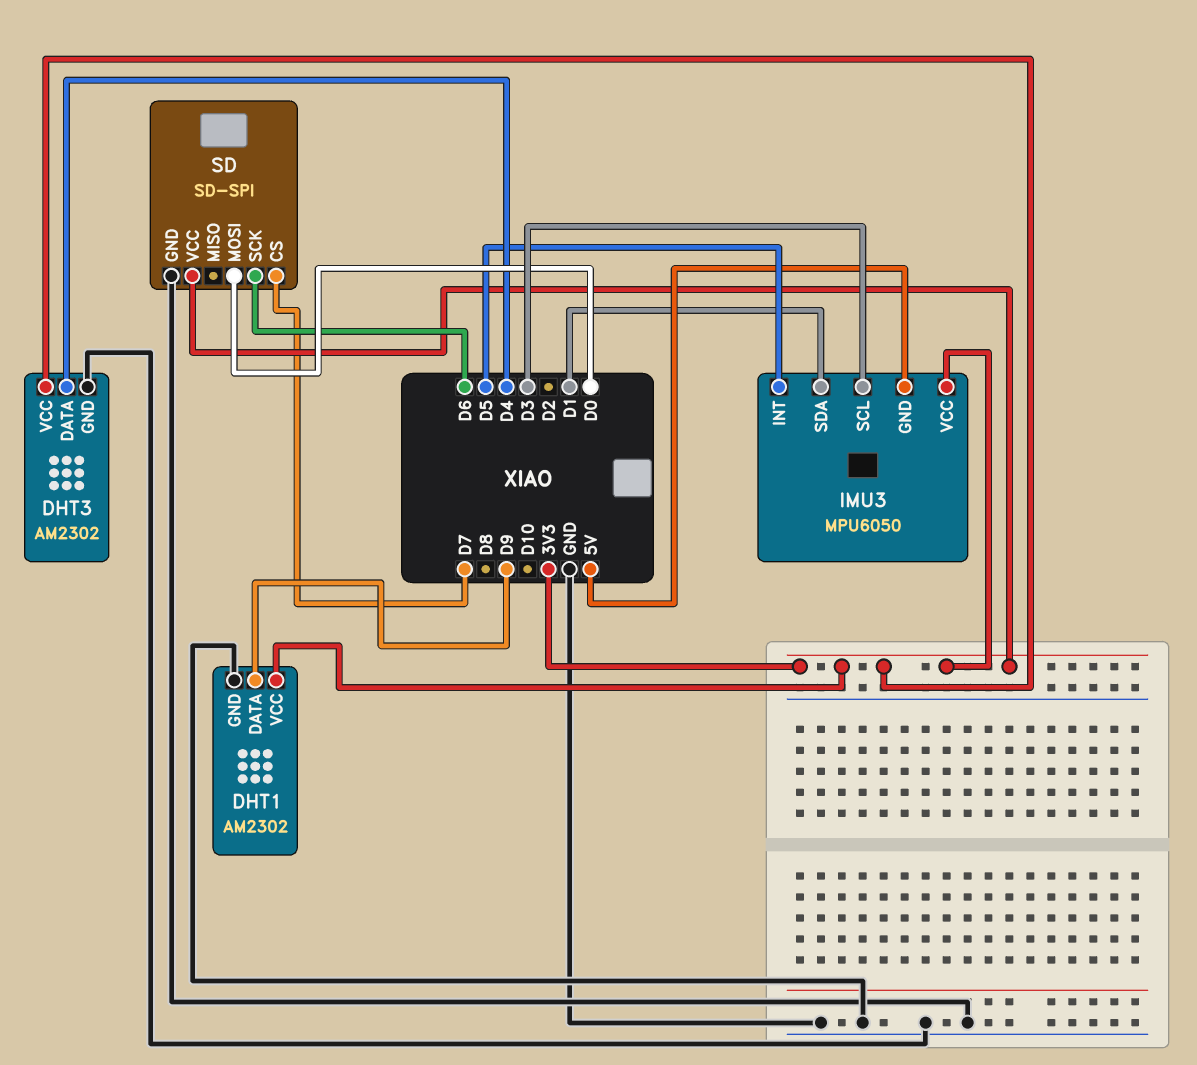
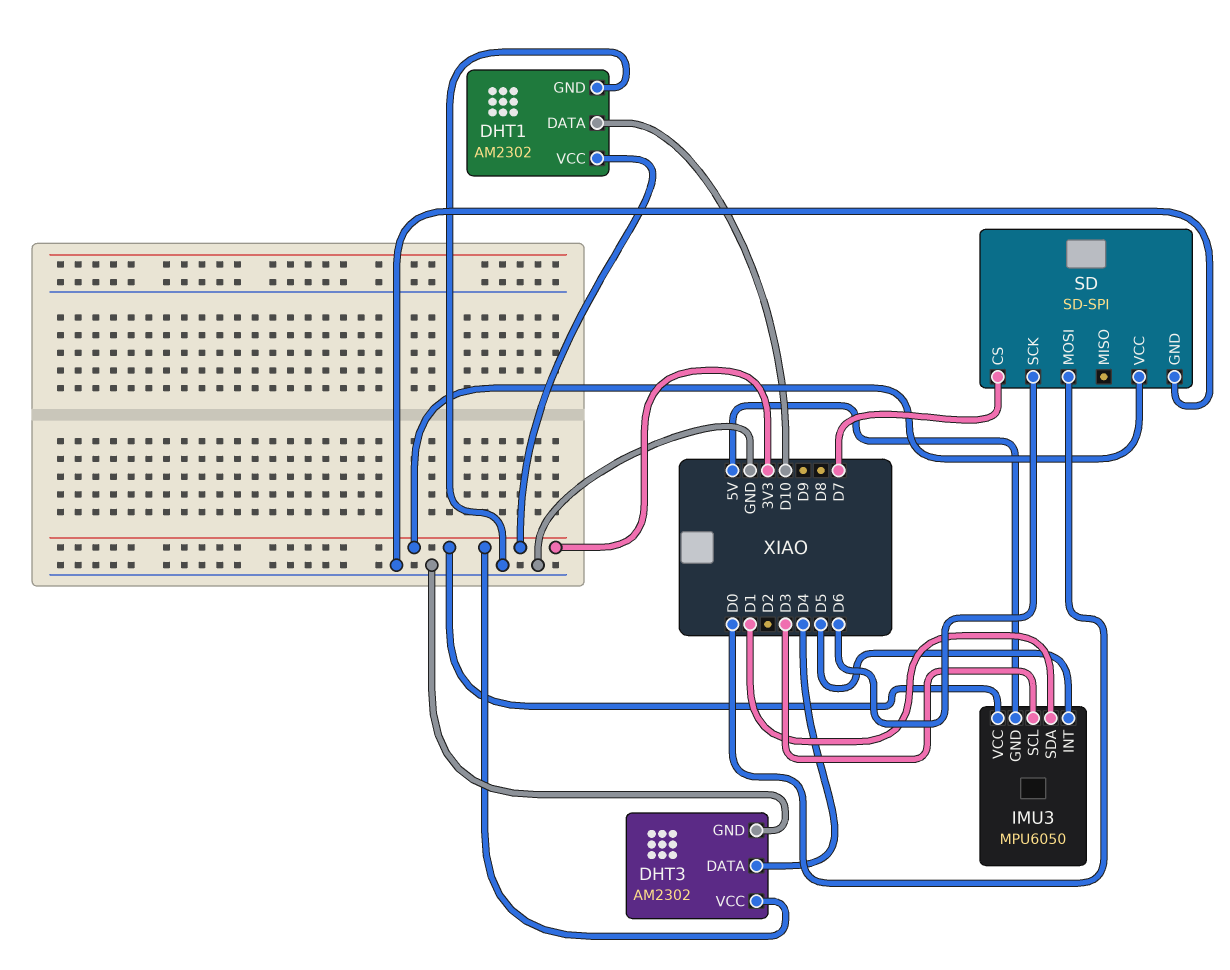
DHT1 pin DATA: D9 -> D10

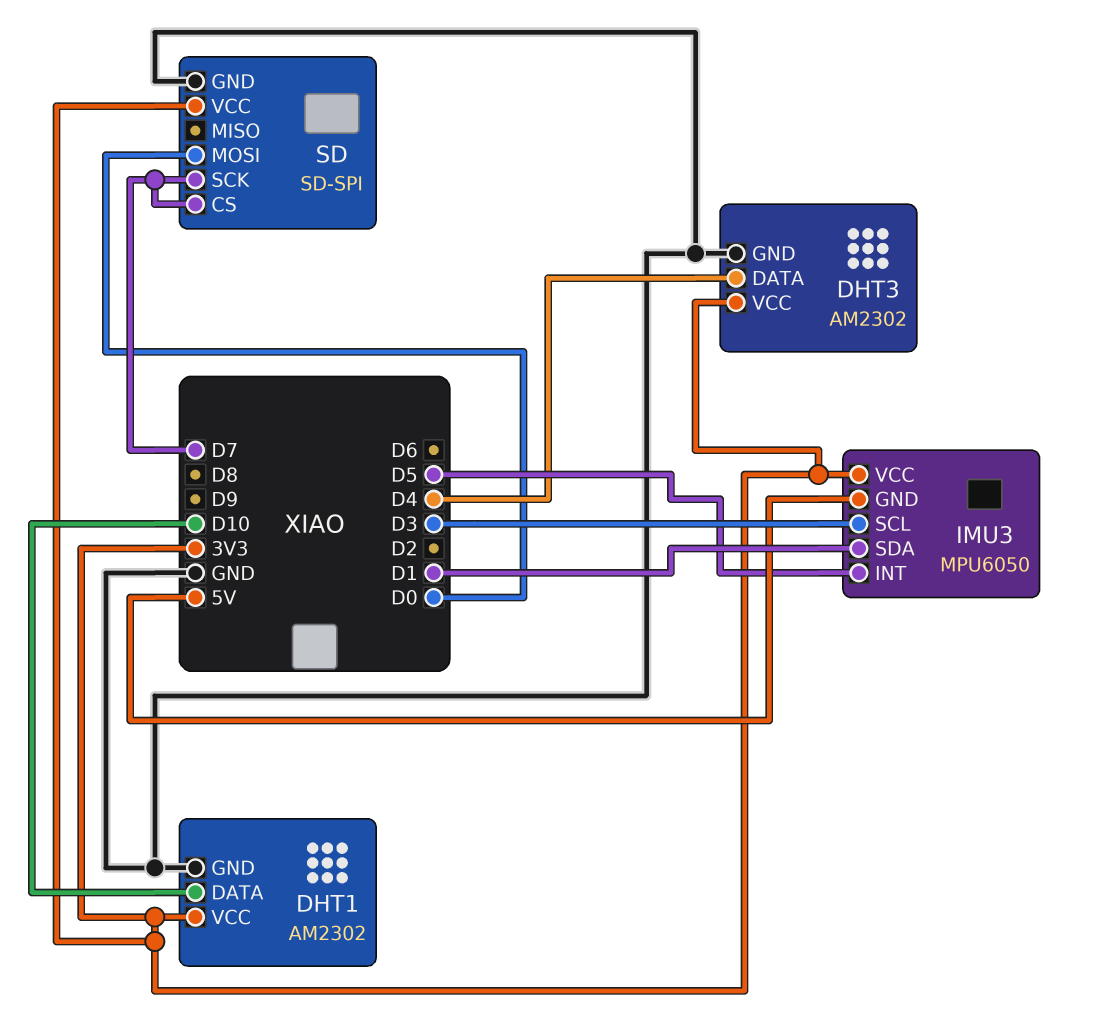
SD pin SCK: D6 -> D7

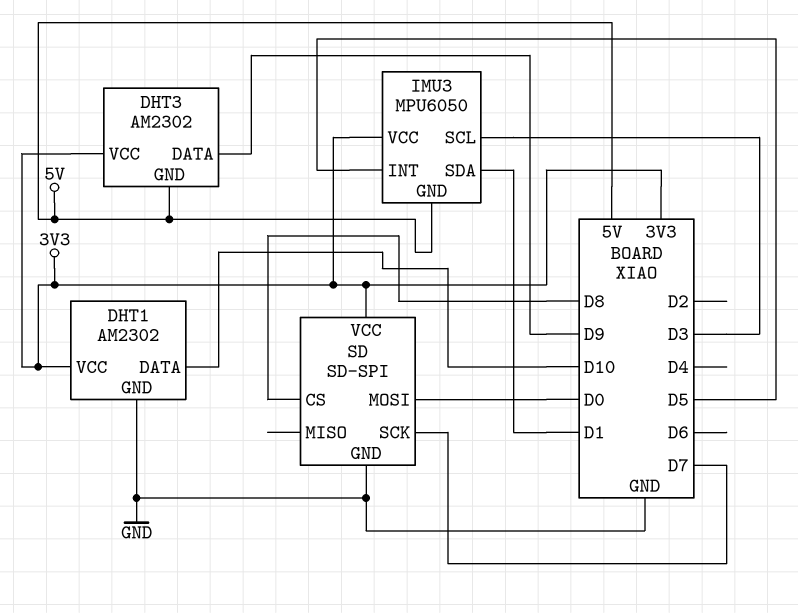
DHT3 pin DATA: D4 -> D9
DHT3 pin GND: GND -> 5V
SD pin CS: D7 -> D8

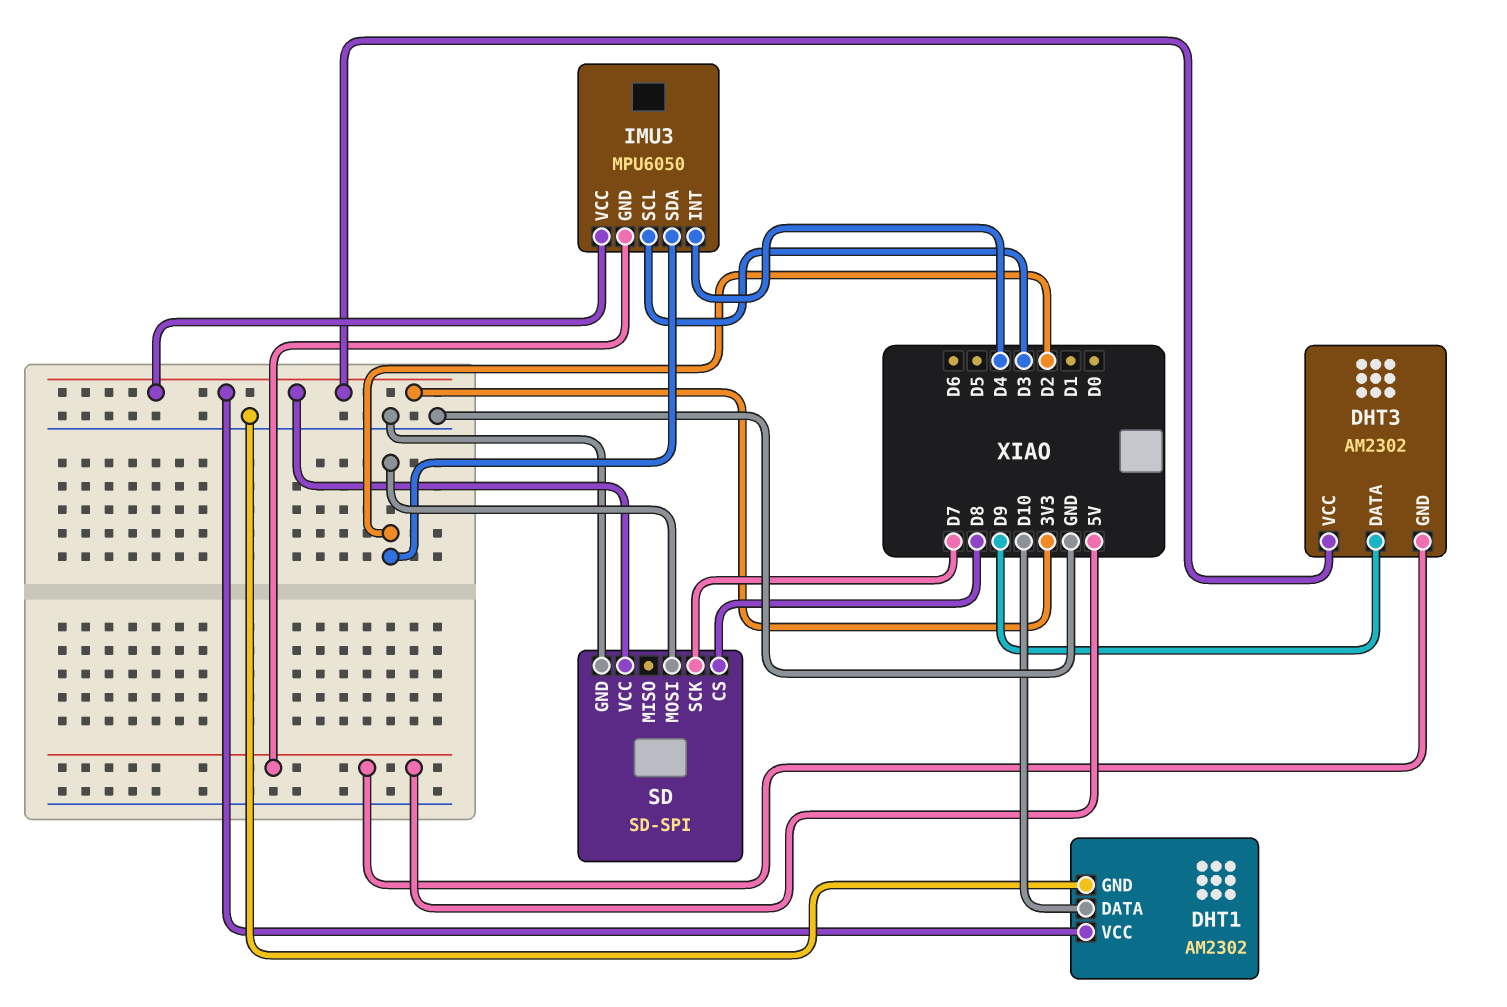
IMU3 pin INT: D5 -> D4
IMU3 pin SDA: D1 -> D2
SD pin MOSI: D0 -> D2

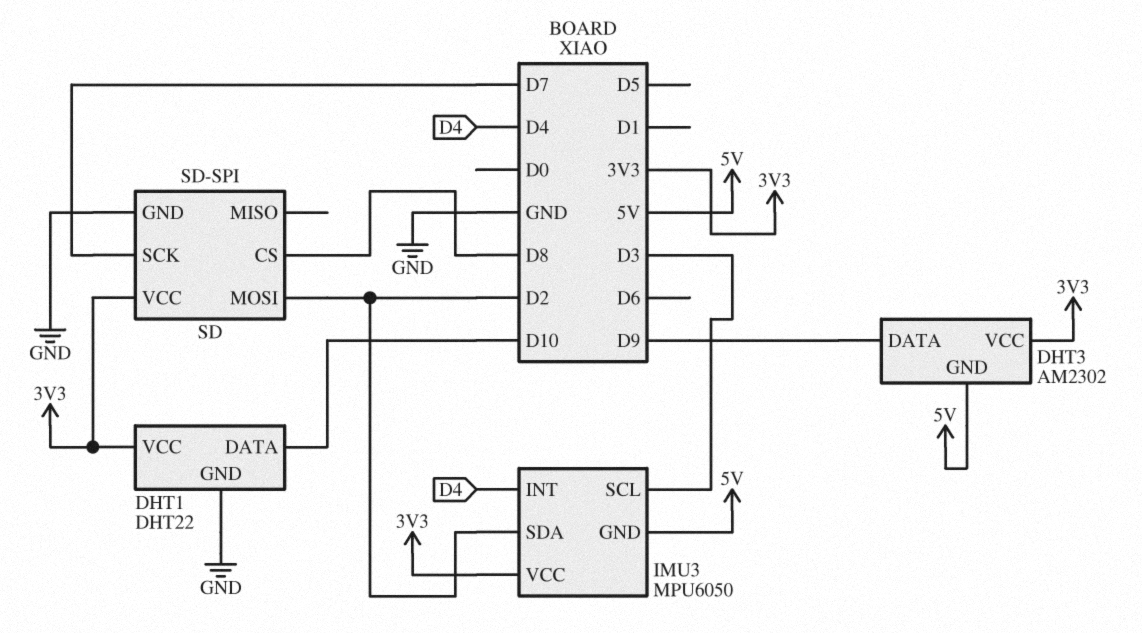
DHT1: AM2302 -> DHT22

